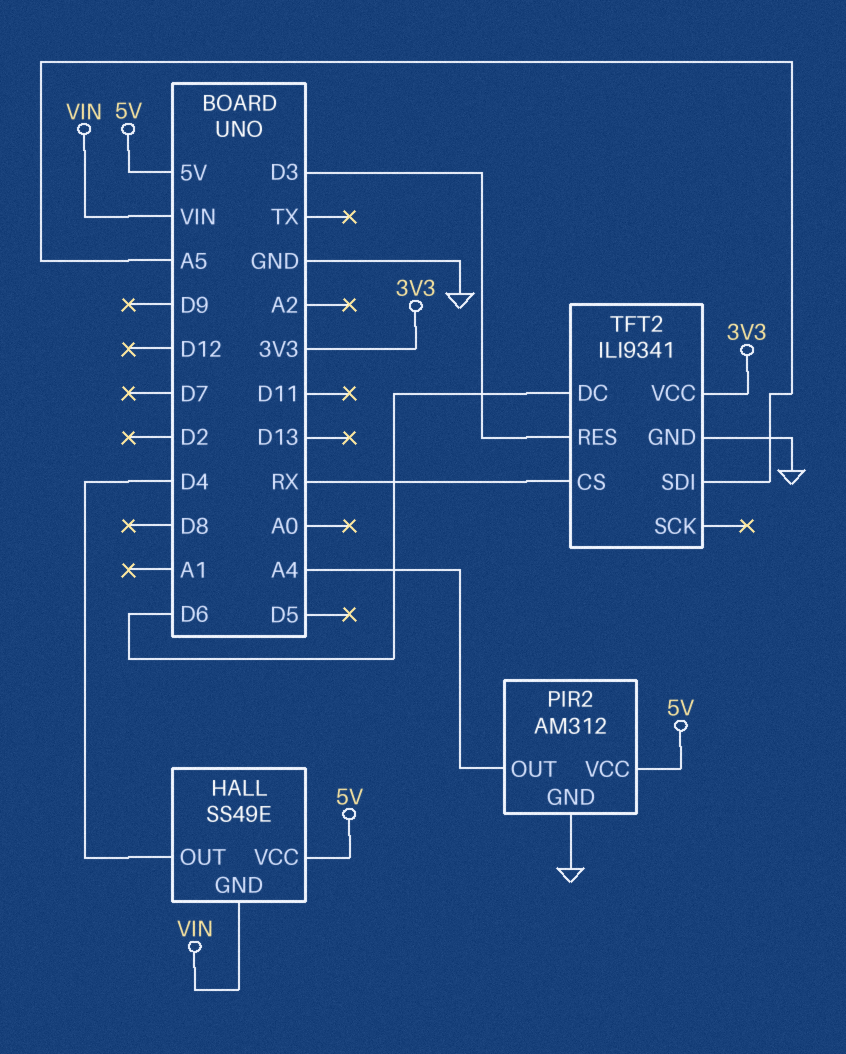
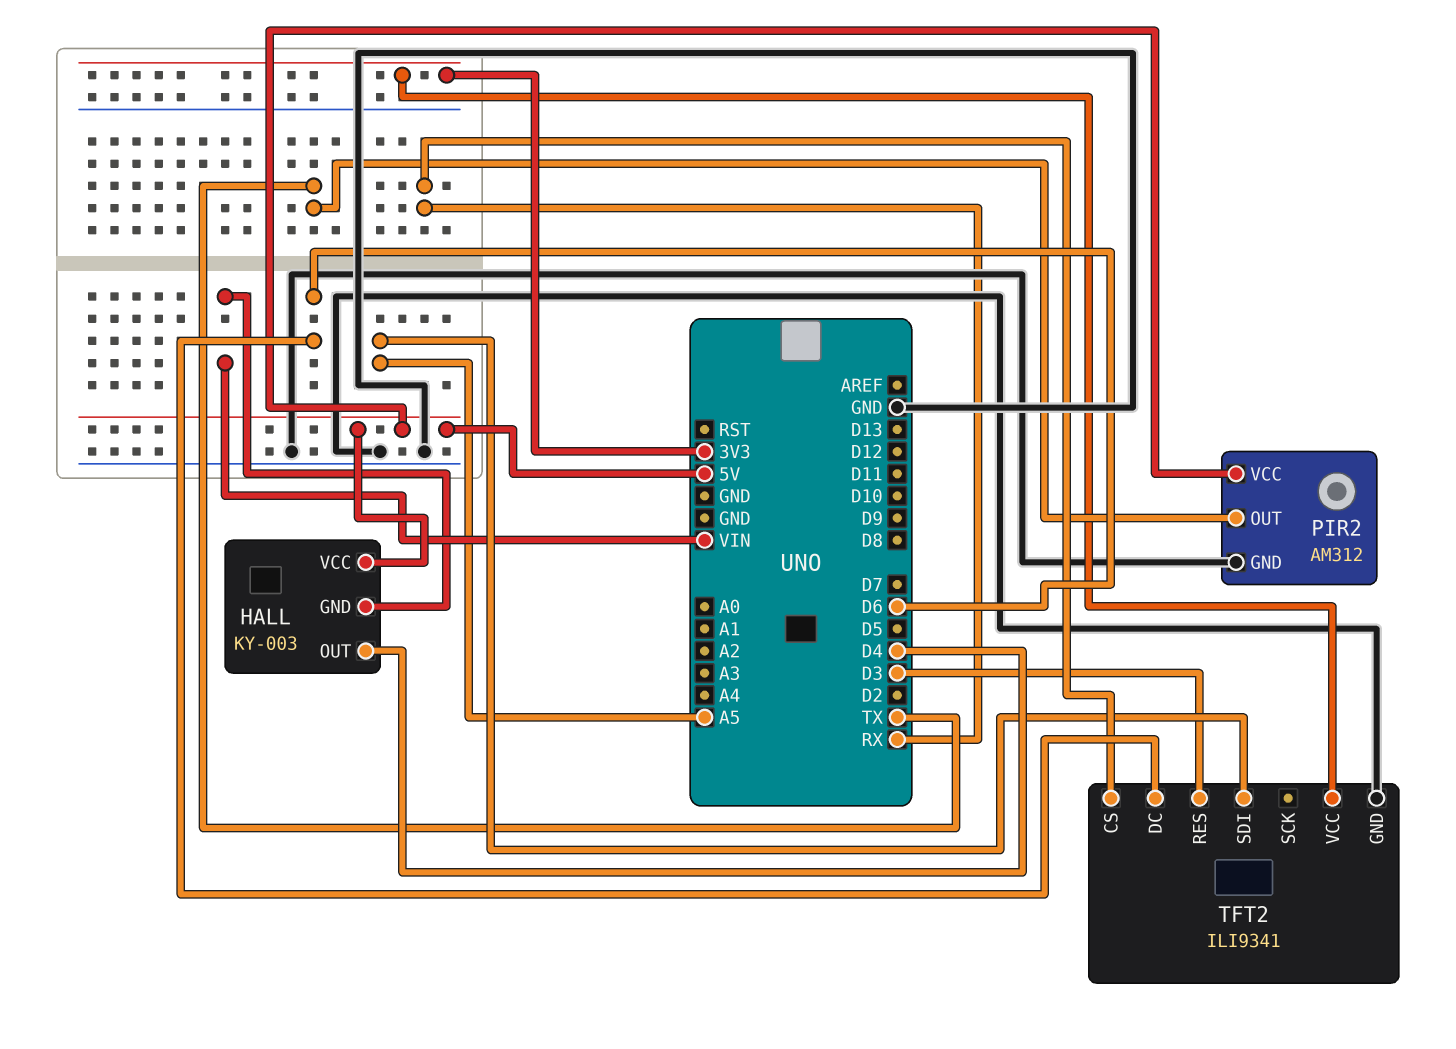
HALL: SS49E -> KY-003
PIR2 pin OUT: A4 -> TX

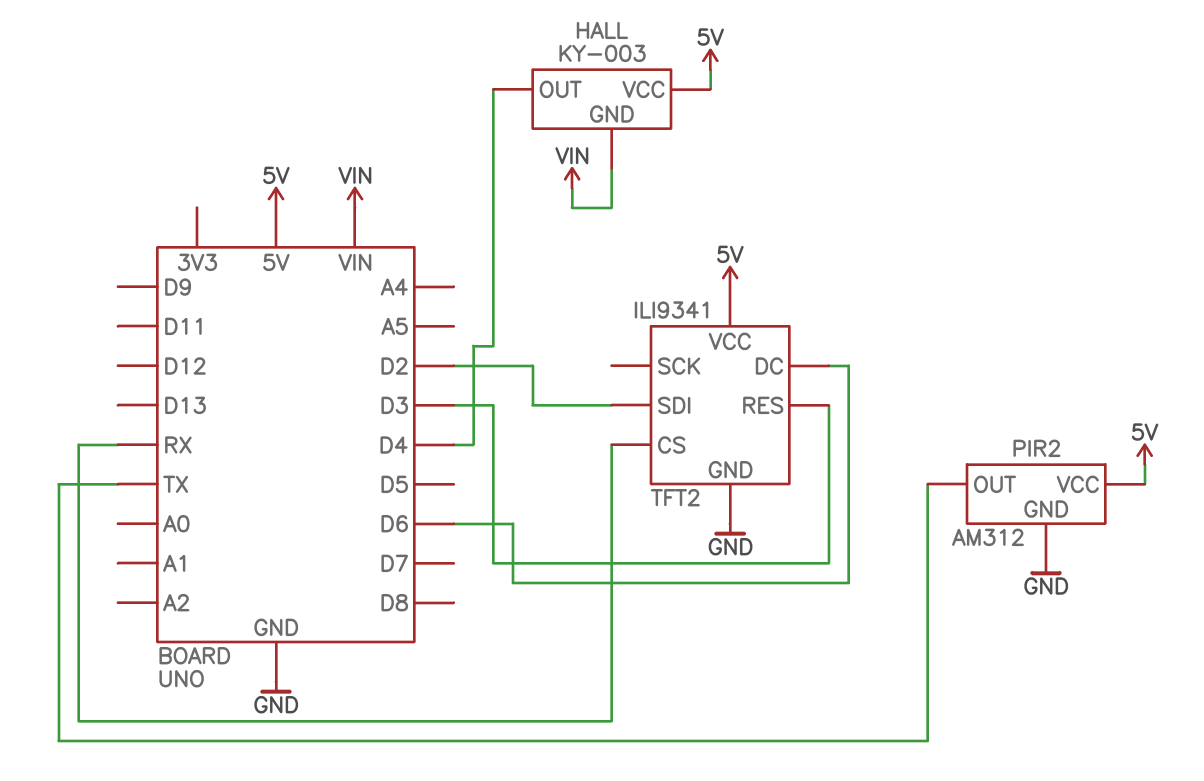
TFT2 pin SDI: A5 -> D2
TFT2 pin VCC: 3V3 -> 5V

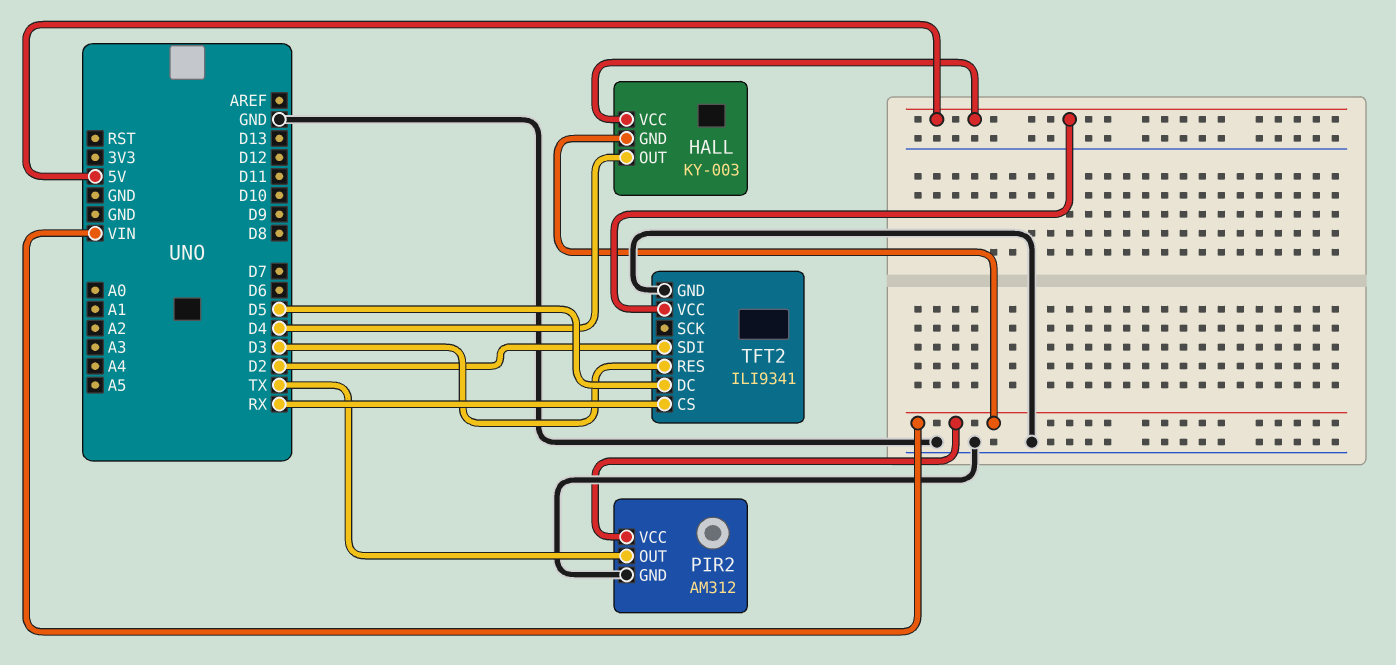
PIR2 pin VCC: 5V -> VIN
TFT2 pin DC: D6 -> D5

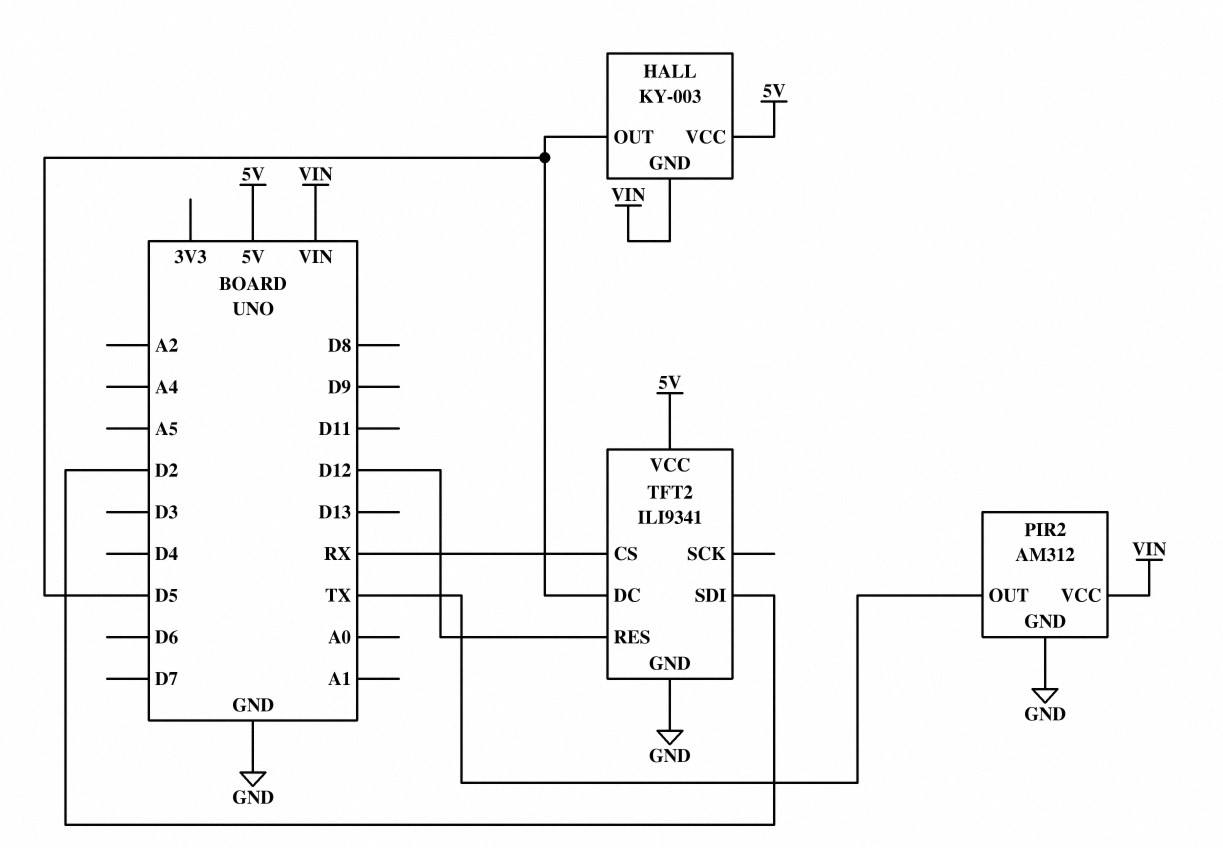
HALL pin OUT: D4 -> D5
TFT2 pin RES: D3 -> D12

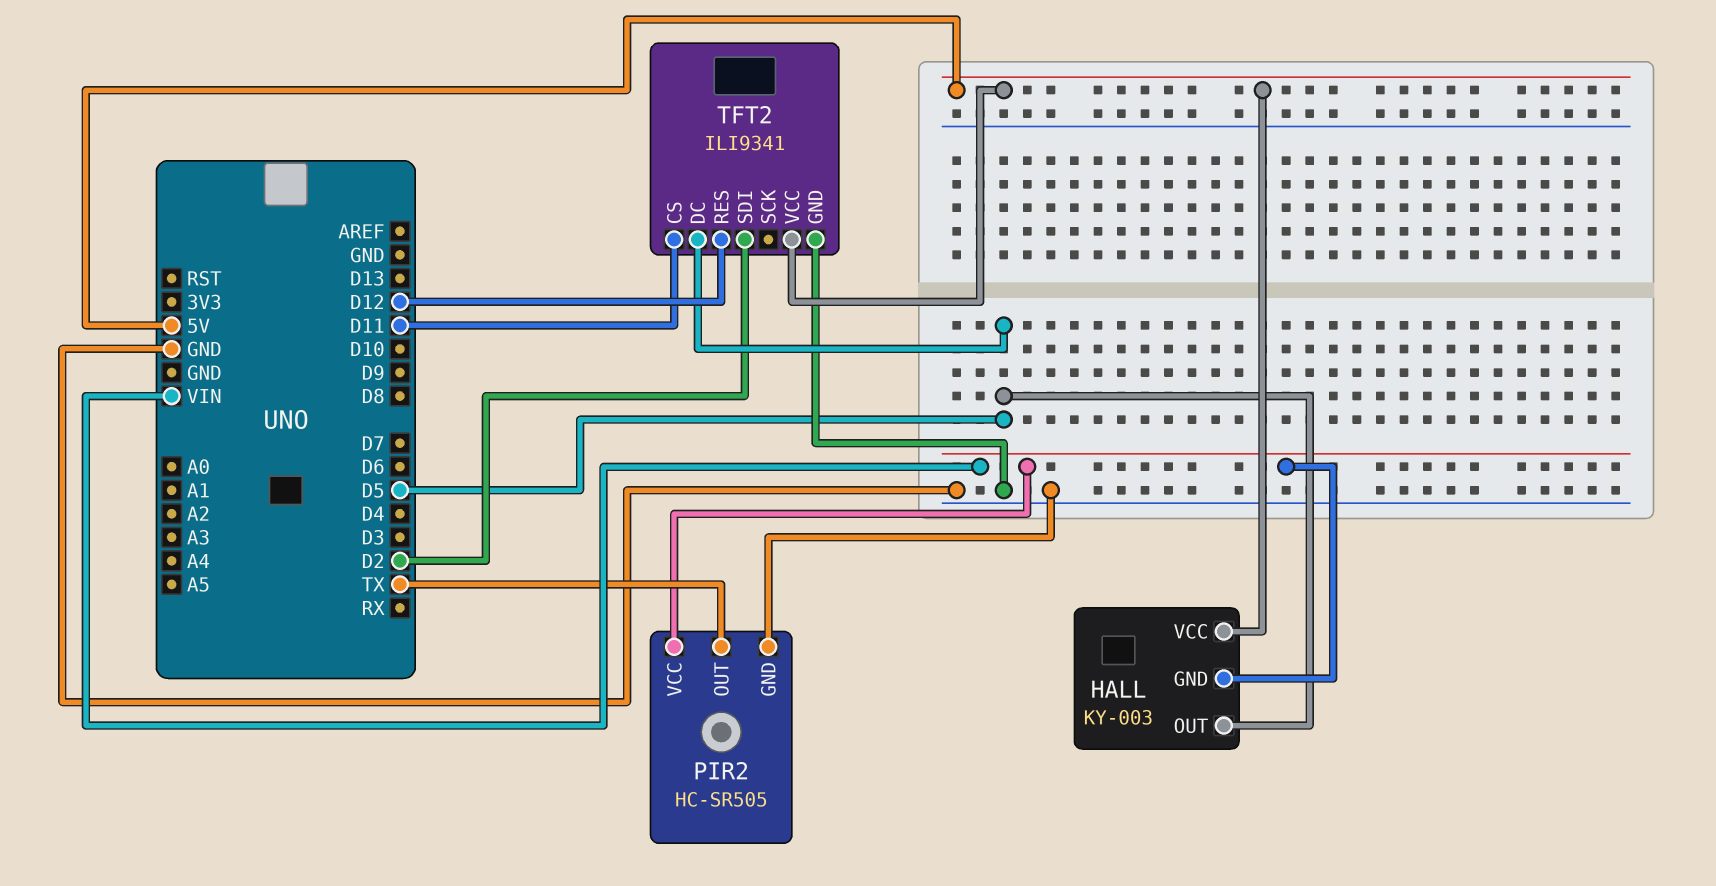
PIR2: AM312 -> HC-SR505
TFT2 pin CS: RX -> D11

